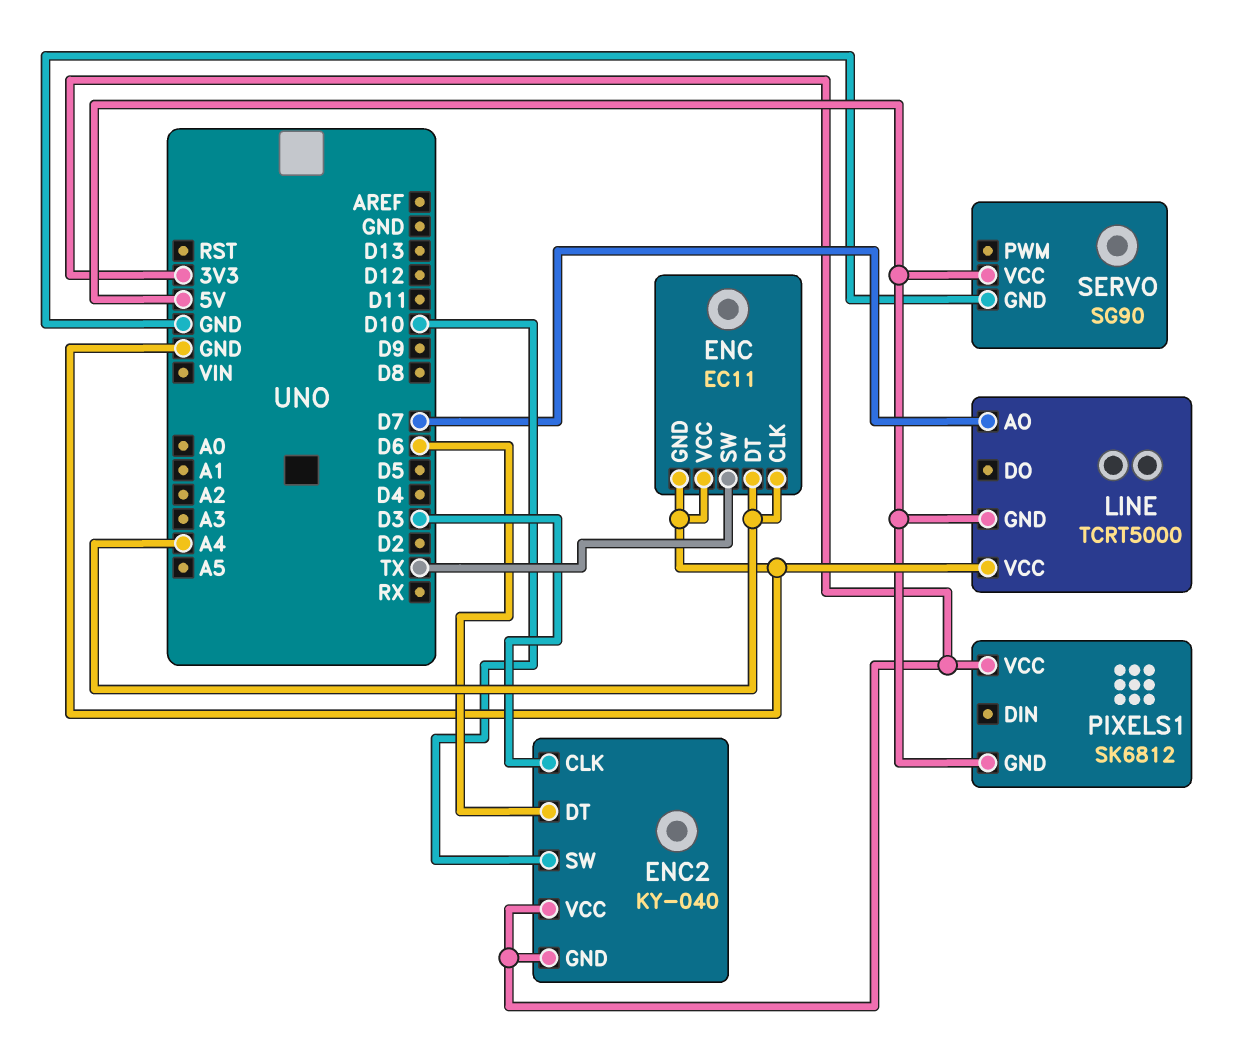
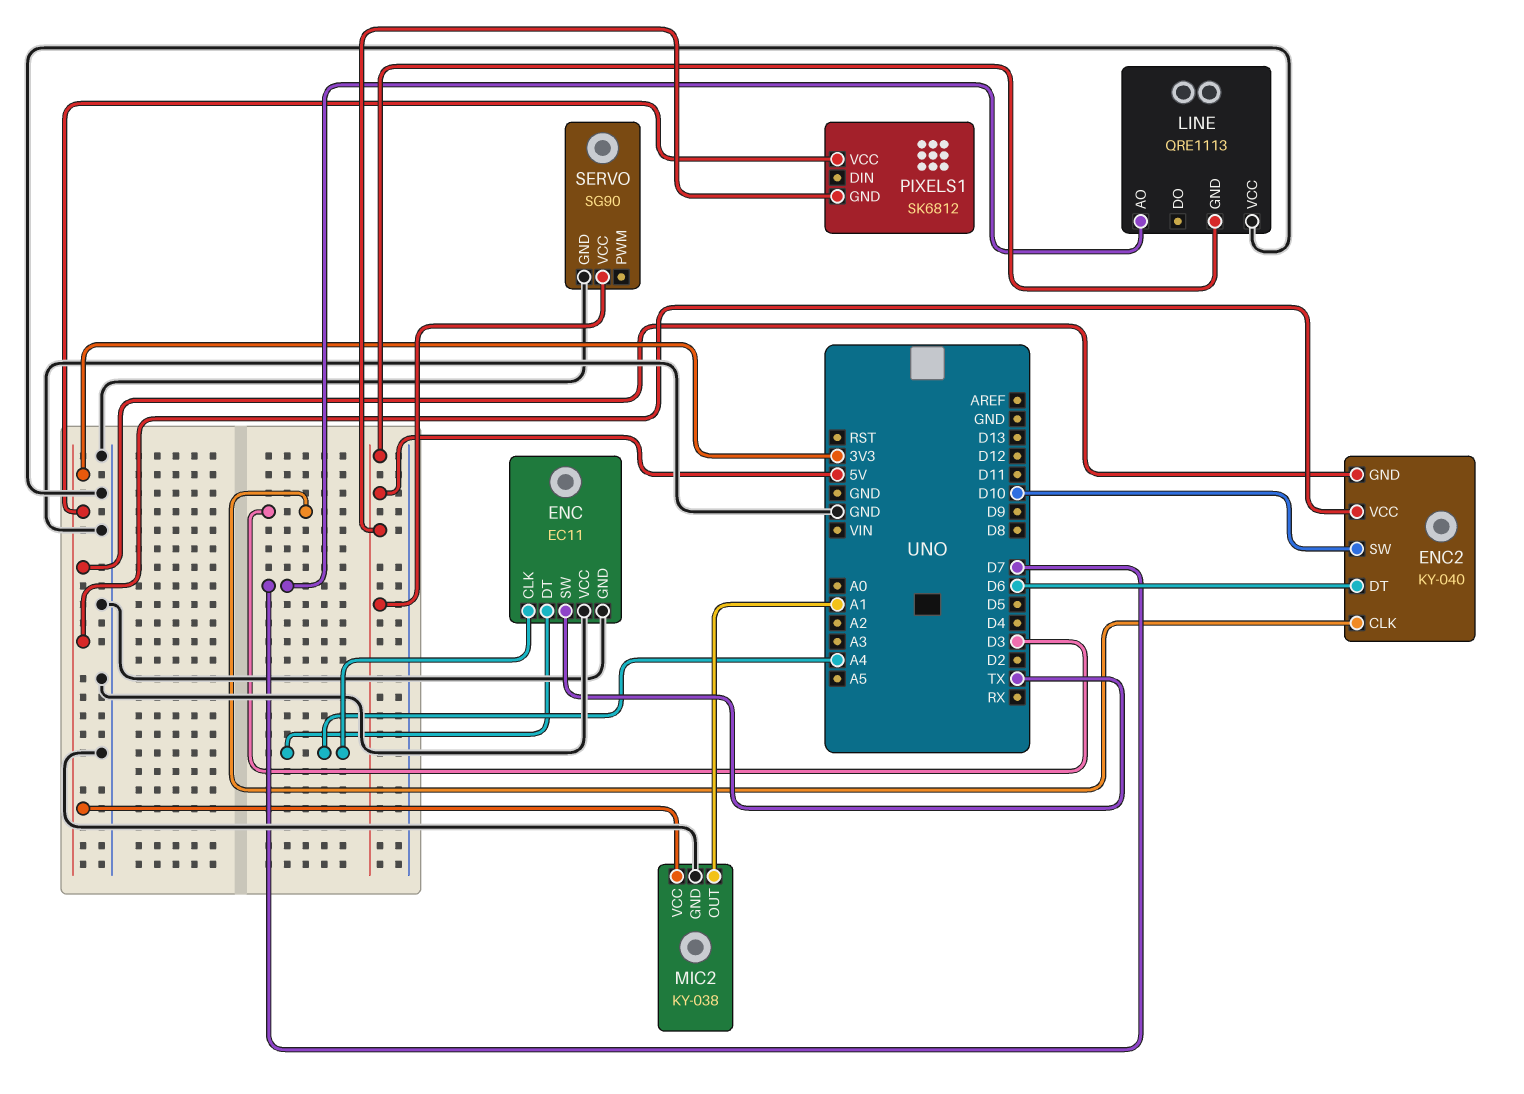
LINE: TCRT5000 -> QRE1113
MIC2: none -> KY-038
MIC2 pin GND: none -> GND
MIC2 pin OUT: none -> A1
MIC2 pin VCC: none -> 3V3

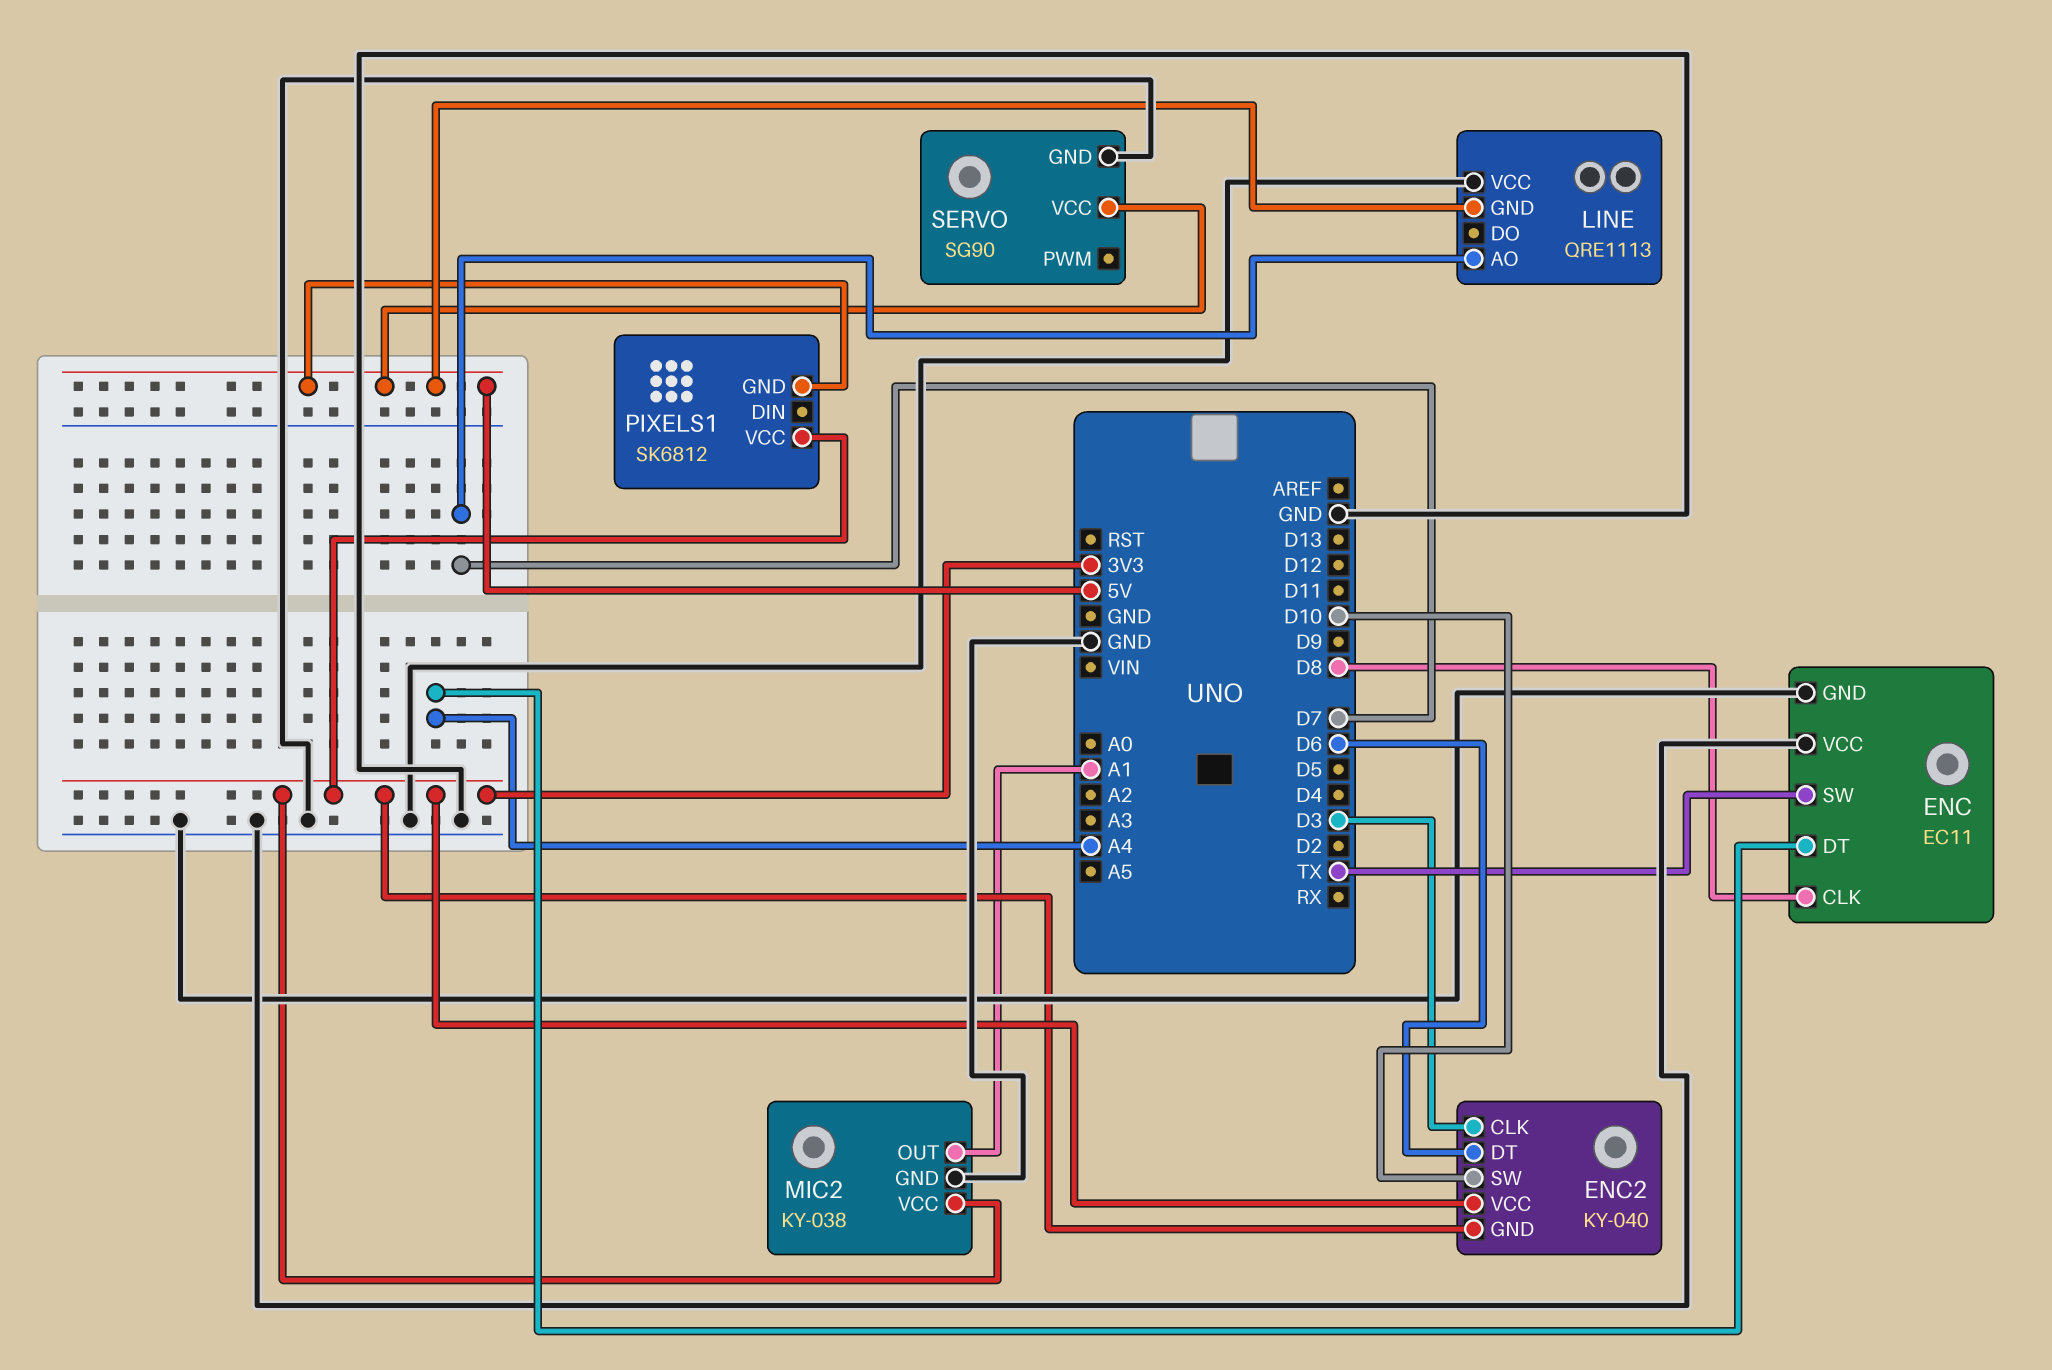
ENC pin CLK: A4 -> D8

